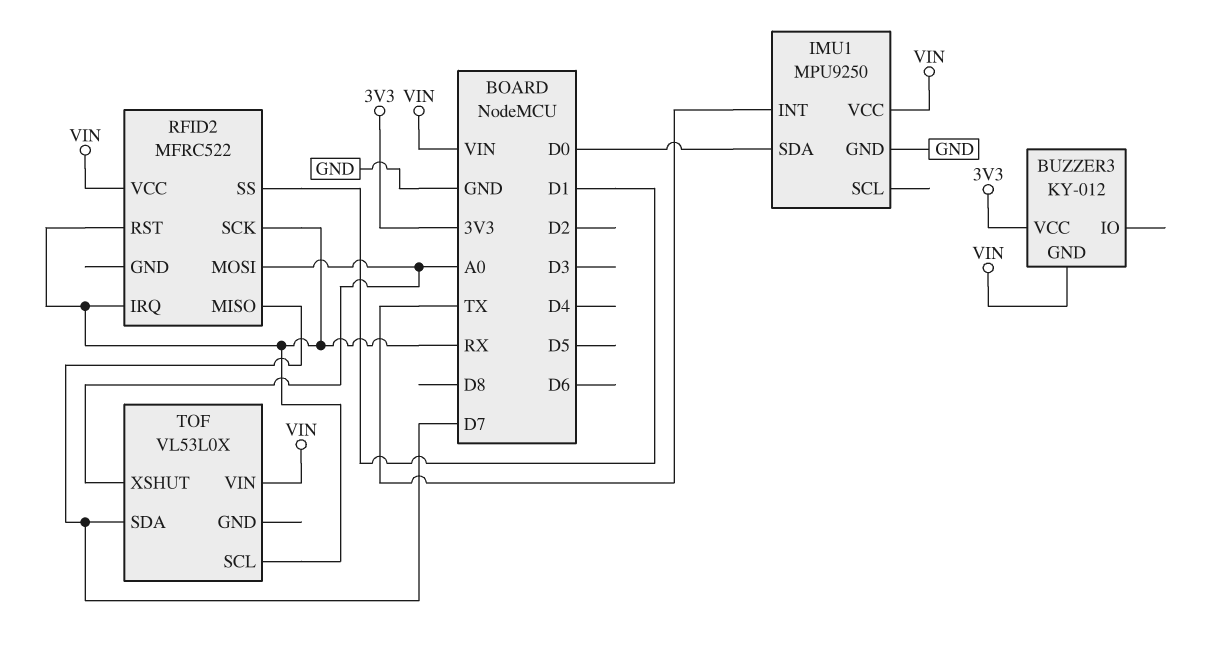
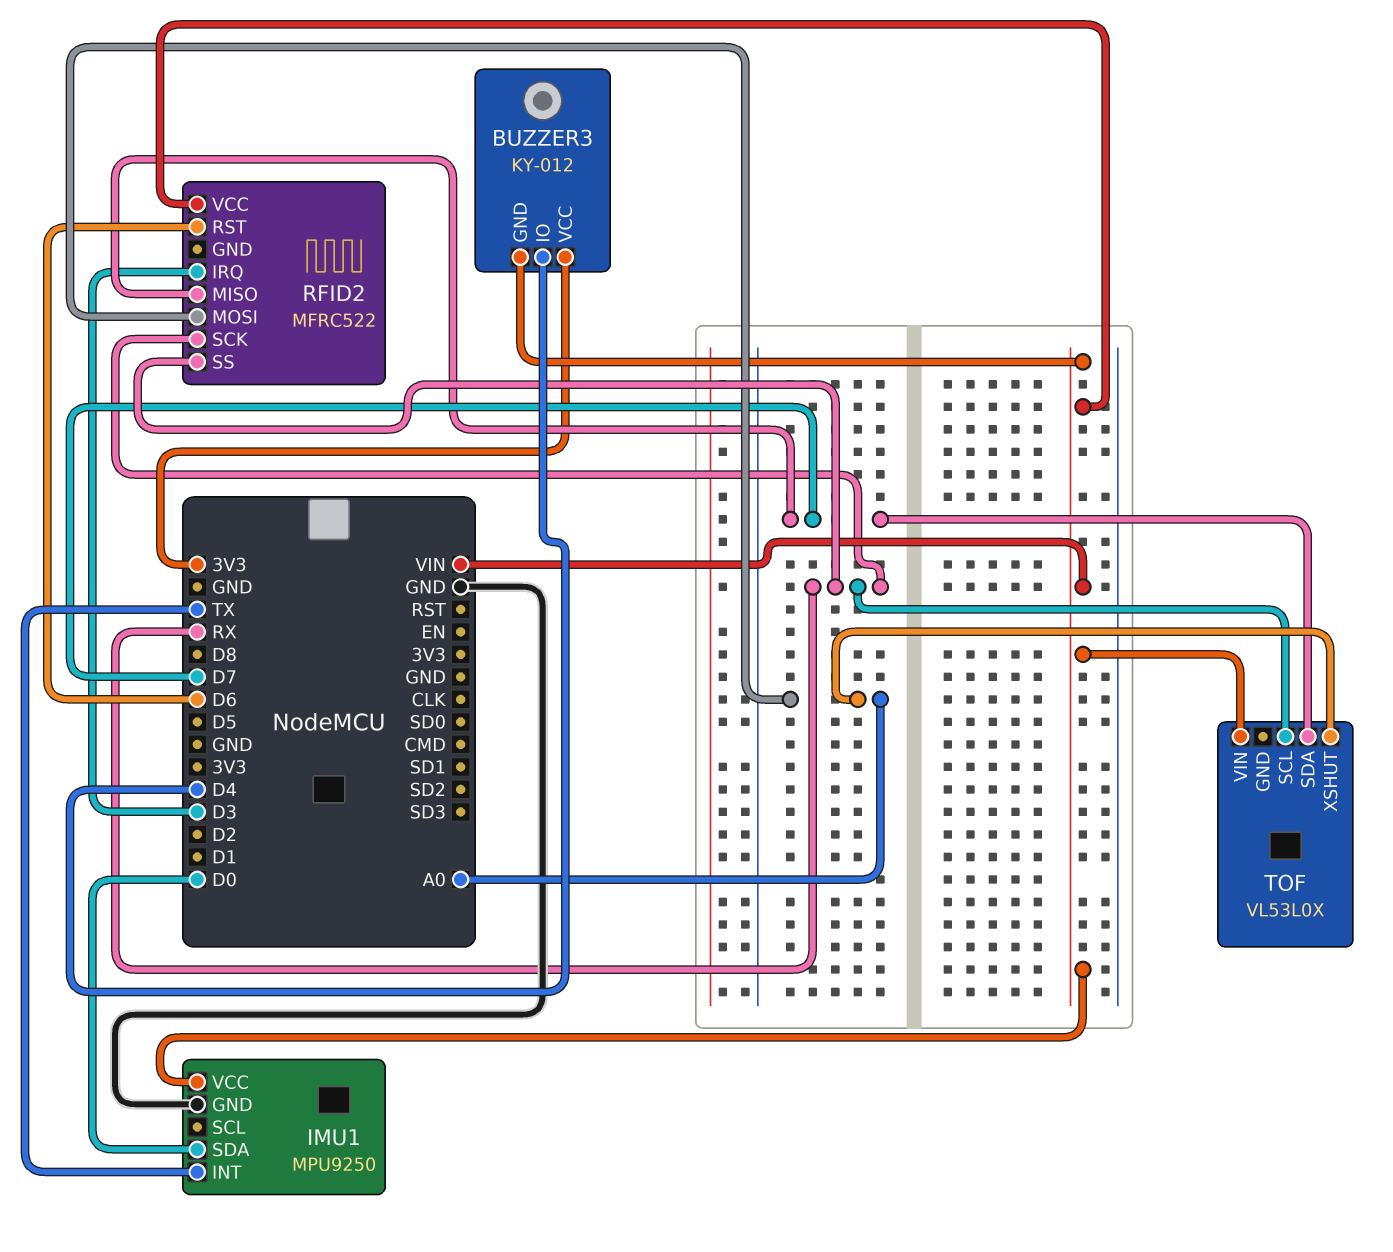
BUZZER3 pin IO: none -> D4
RFID2 pin IRQ: RX -> D3
RFID2 pin RST: RX -> D6
RFID2 pin SS: D1 -> RX

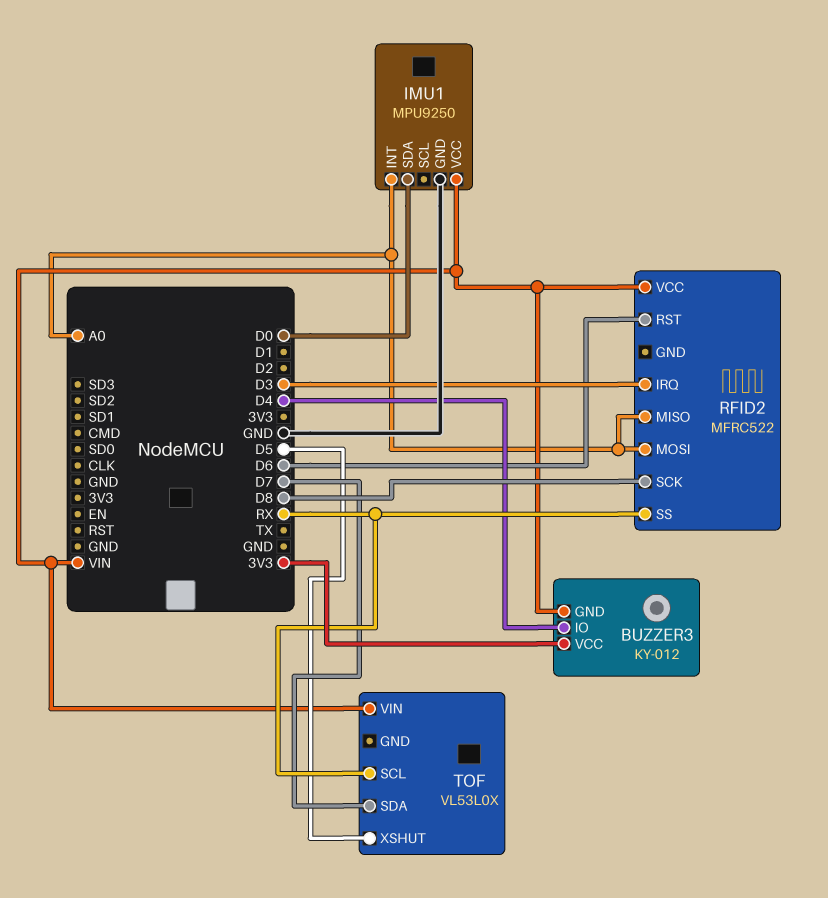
IMU1 pin INT: TX -> A0
RFID2 pin MISO: D7 -> A0
RFID2 pin SCK: RX -> D8
TOF pin XSHUT: A0 -> D5

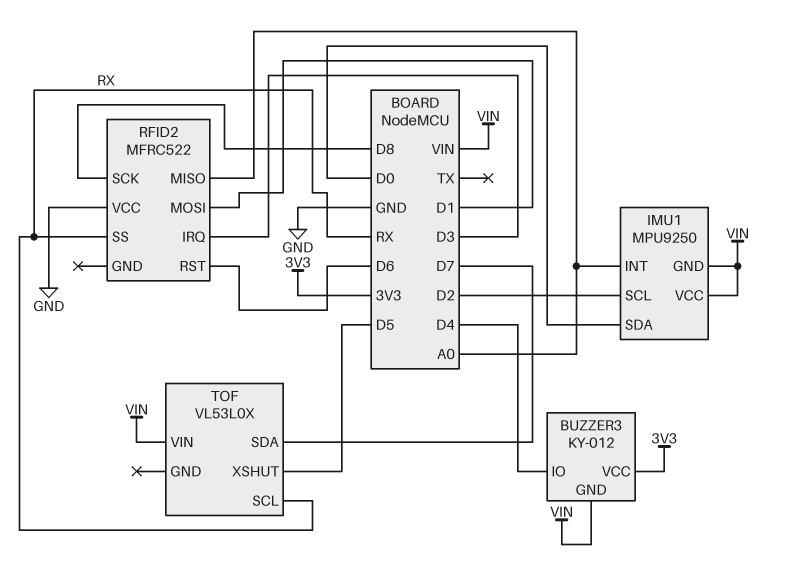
IMU1 pin GND: GND -> VIN
IMU1 pin SCL: none -> D2
RFID2 pin MOSI: A0 -> D1
RFID2 pin VCC: VIN -> GND

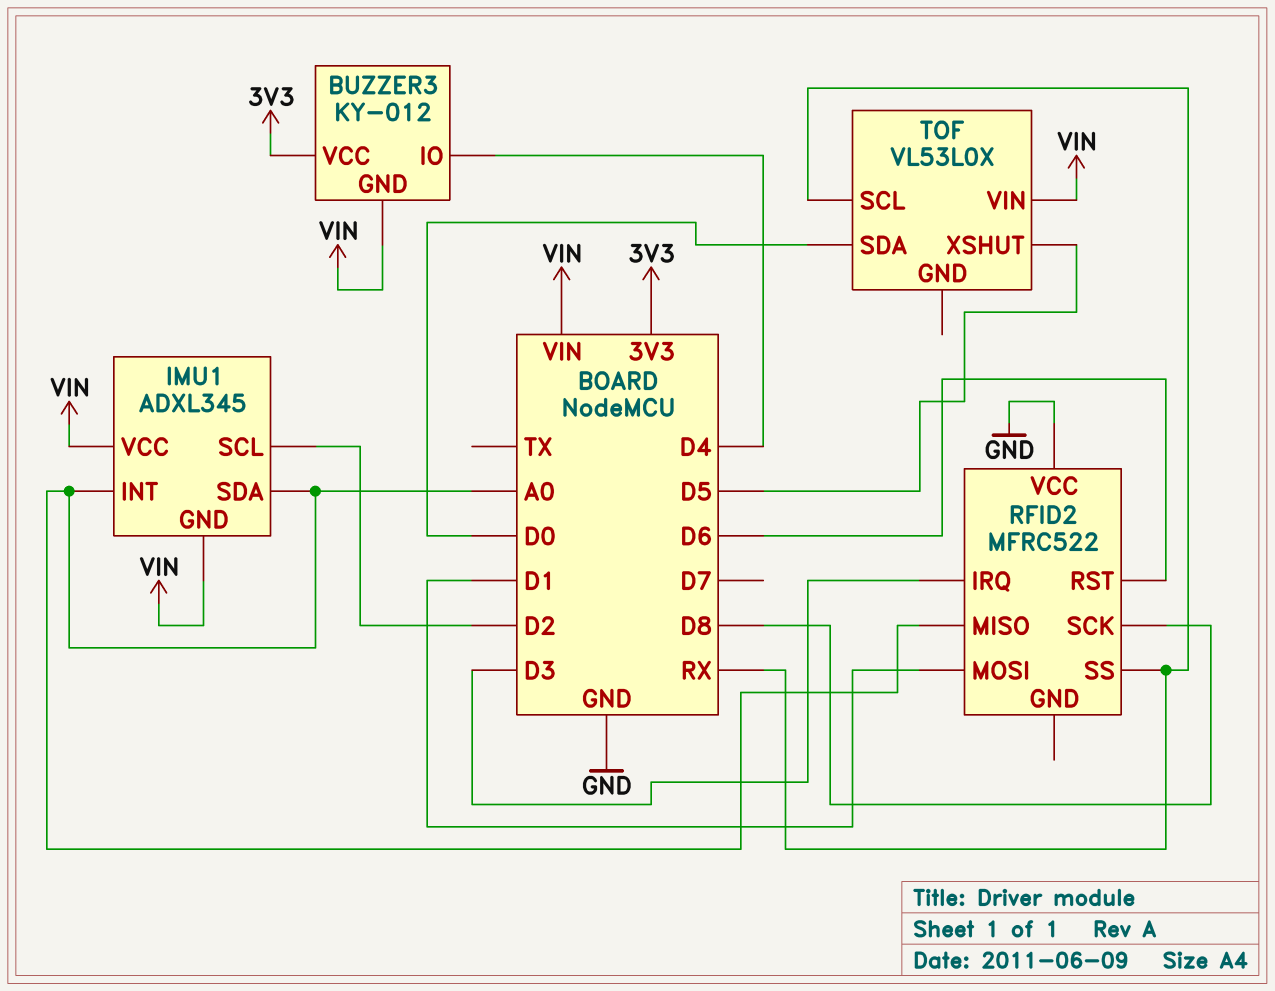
IMU1: MPU9250 -> ADXL345
IMU1 pin SDA: D0 -> A0
TOF pin SDA: D7 -> D0

